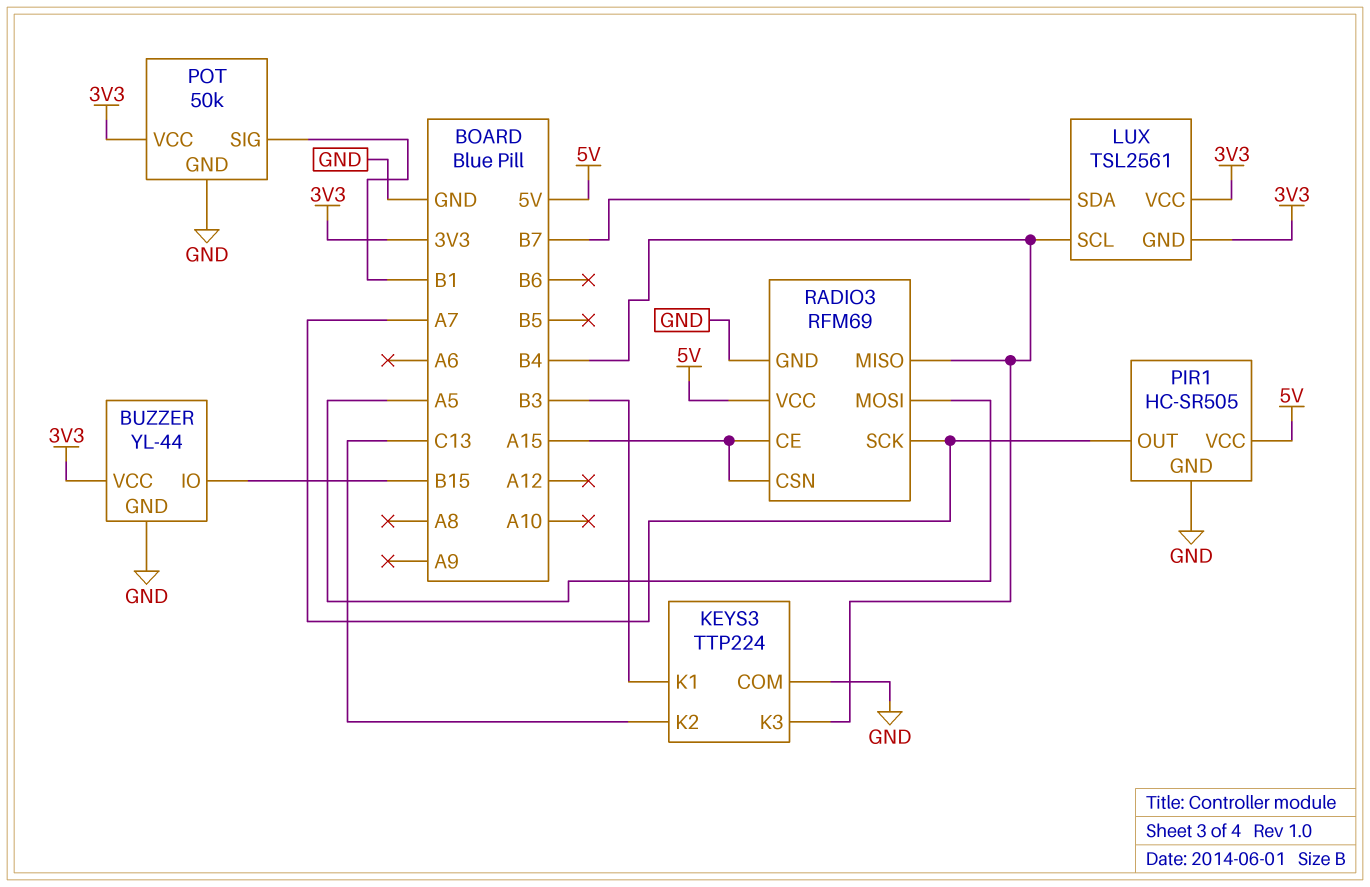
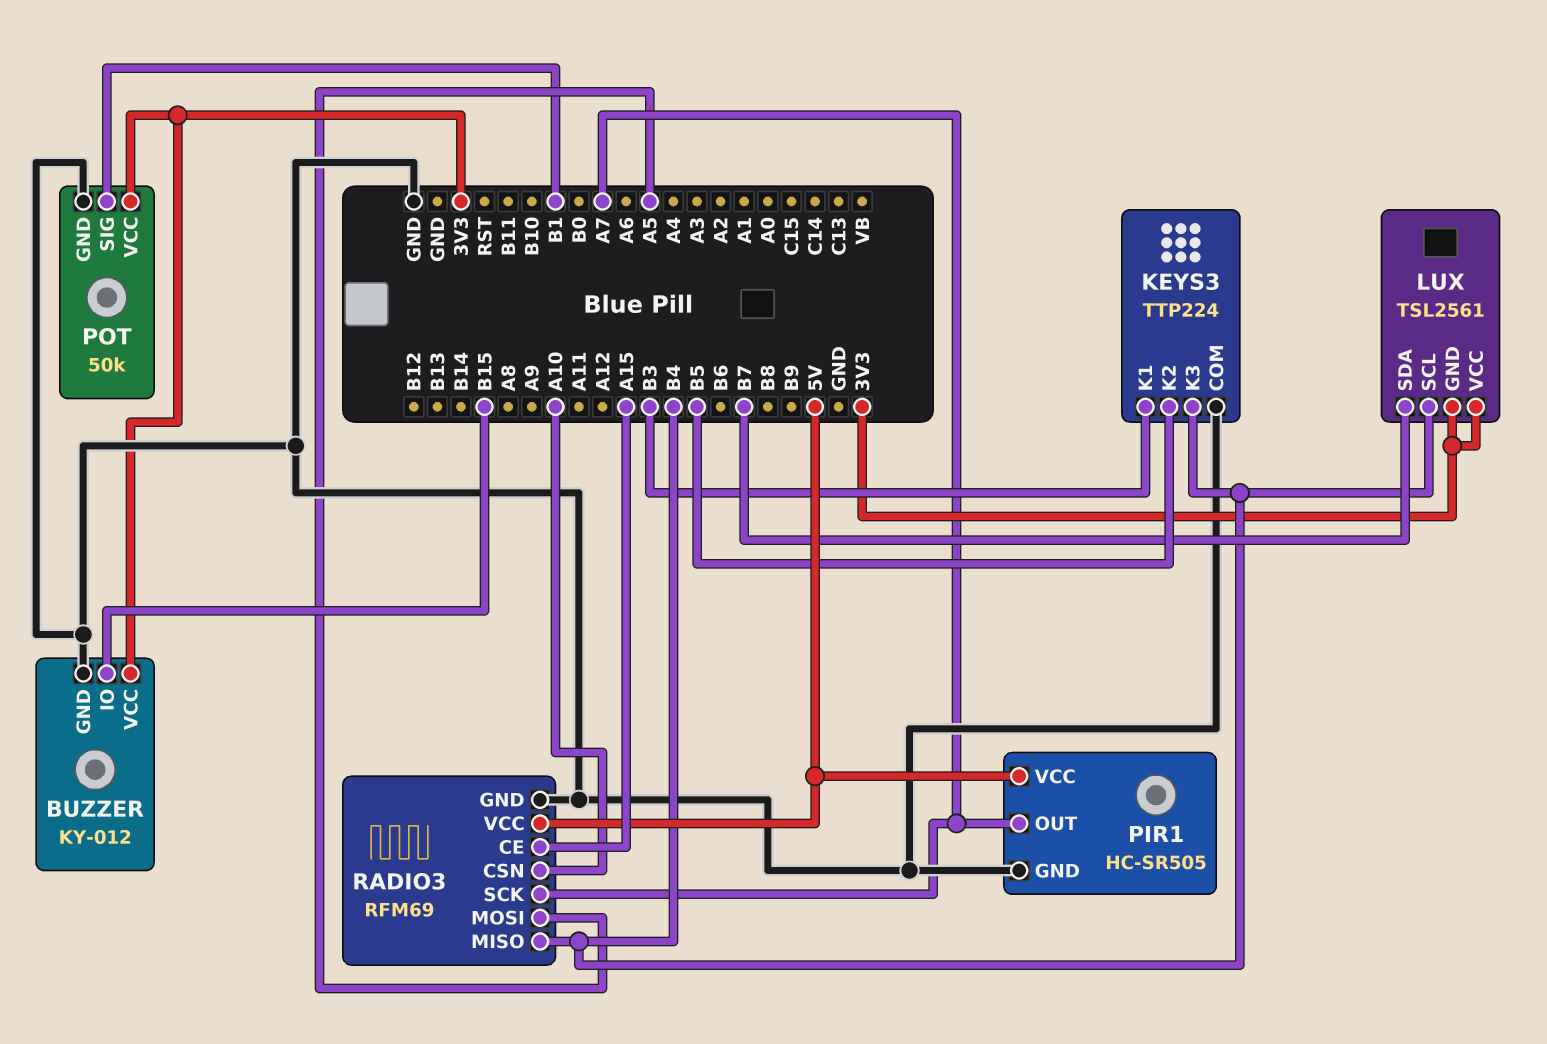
BUZZER: YL-44 -> KY-012
KEYS3 pin K2: C13 -> B5
RADIO3 pin CSN: A15 -> A10

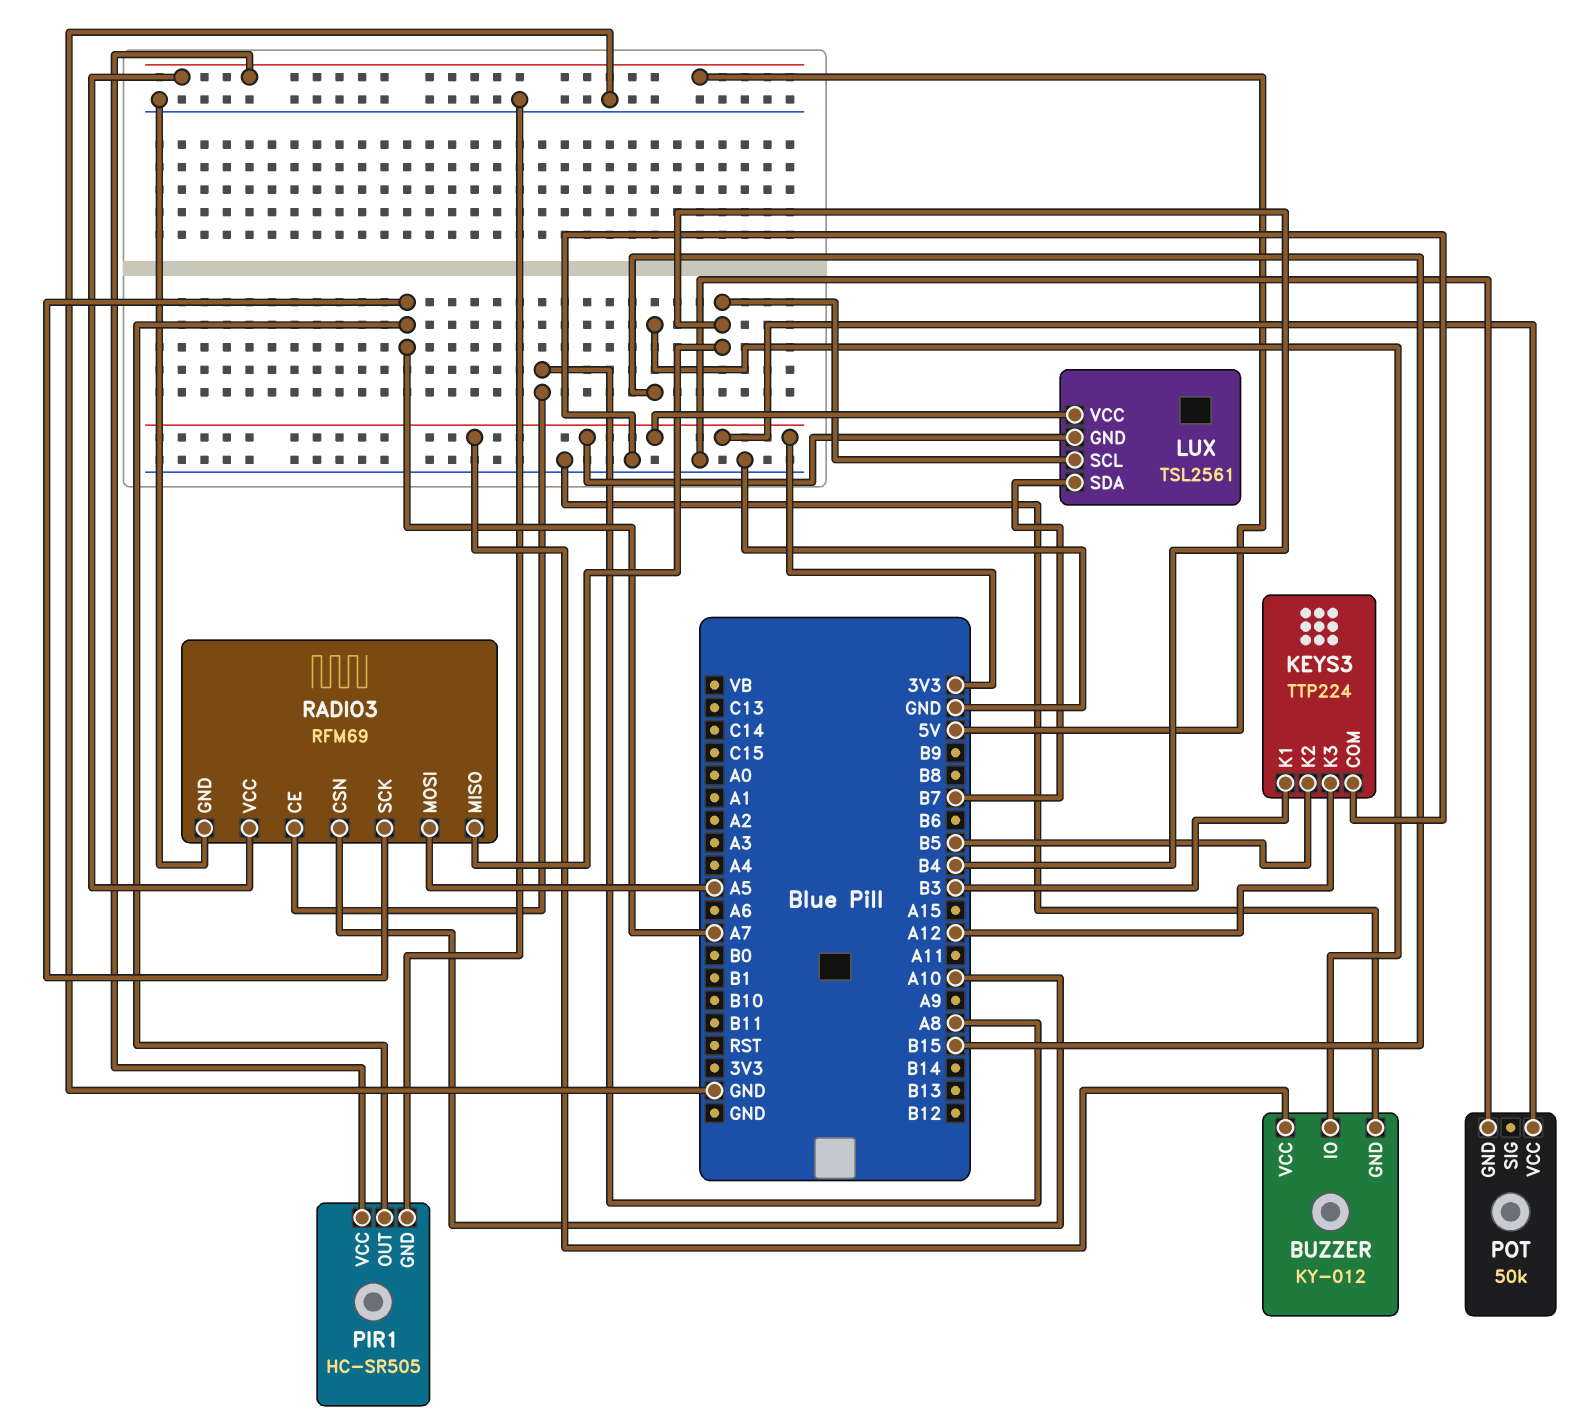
KEYS3 pin K3: B4 -> A12
POT pin SIG: B1 -> none
RADIO3 pin CE: A15 -> A8

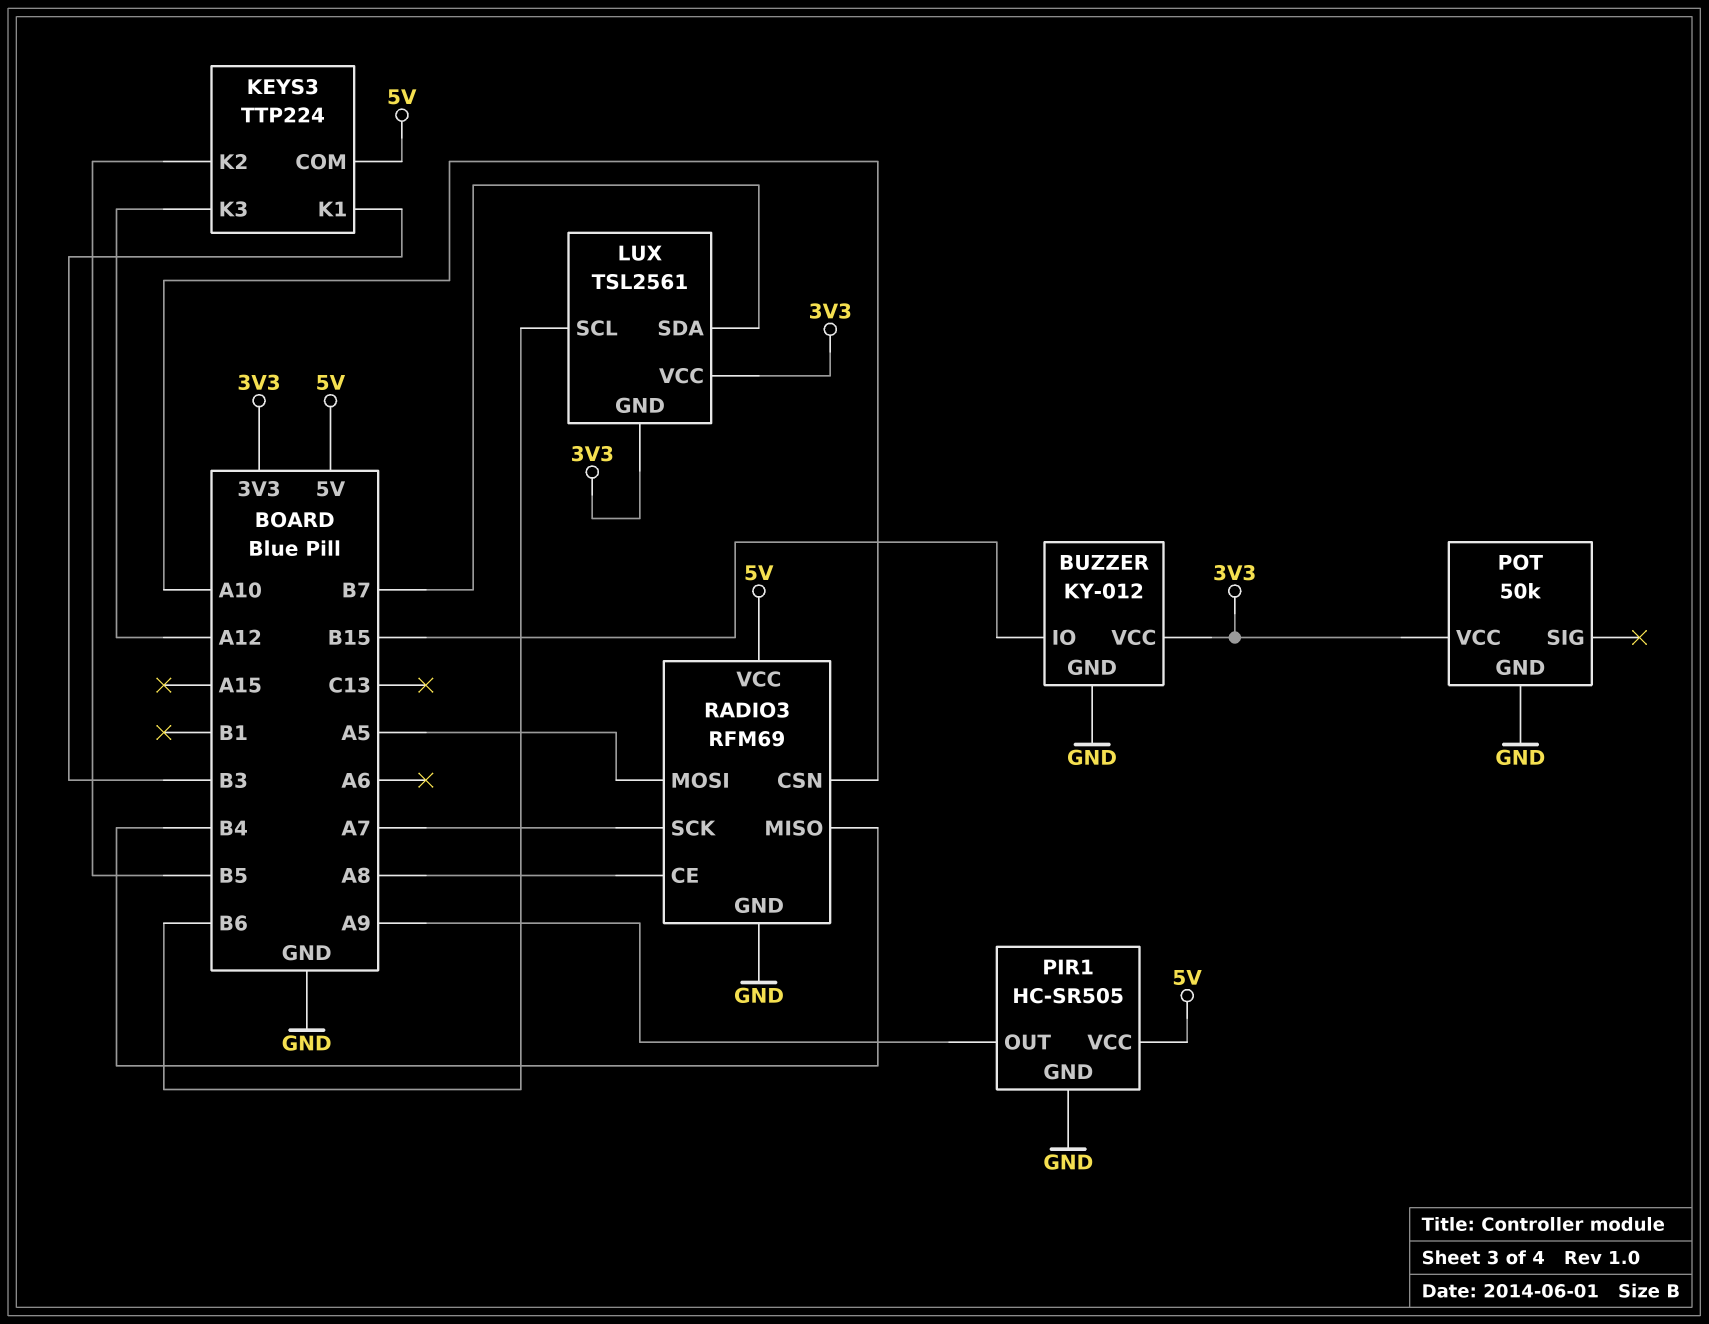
KEYS3 pin COM: GND -> 5V
LUX pin SCL: B4 -> B6
PIR1 pin OUT: A7 -> A9

